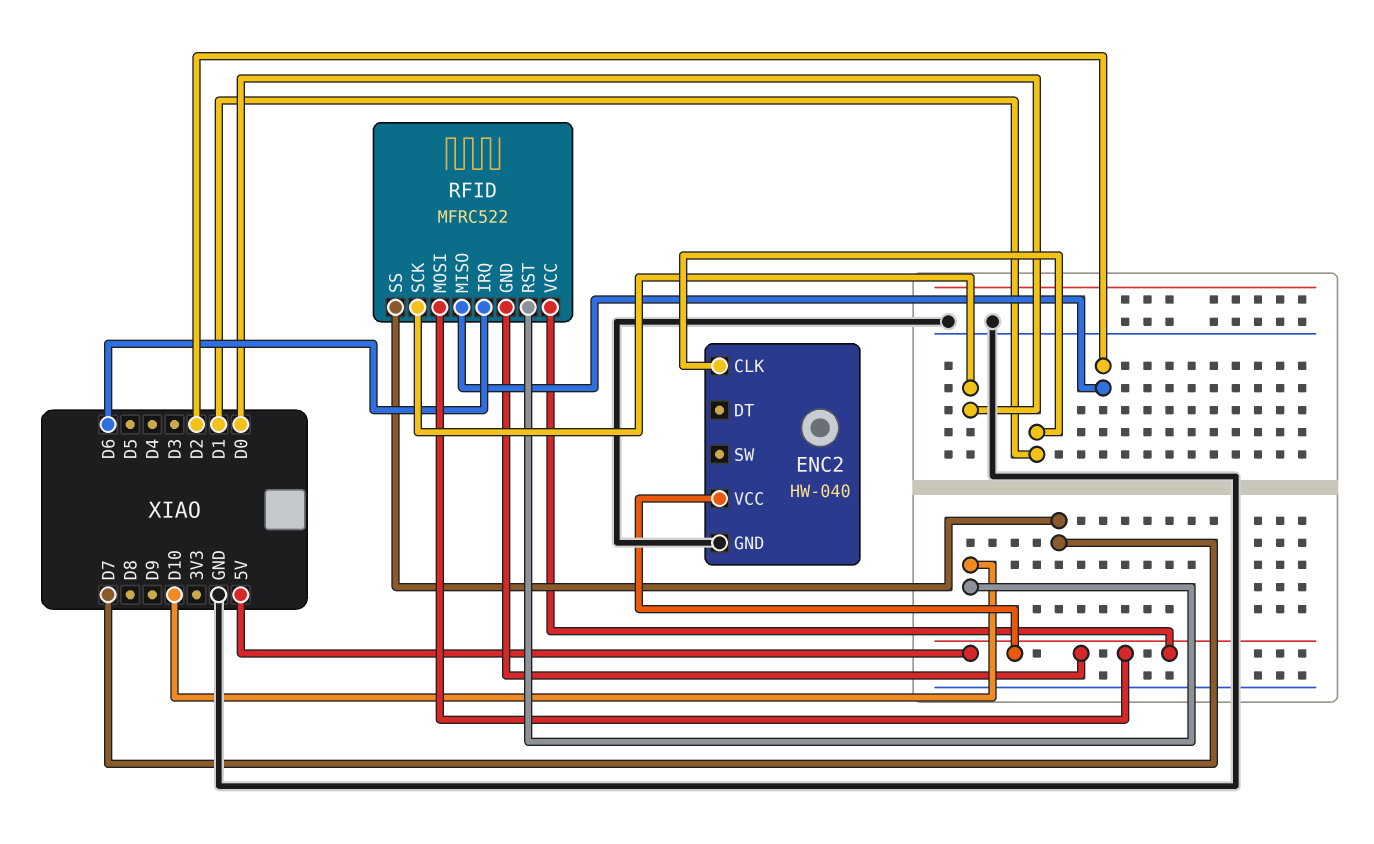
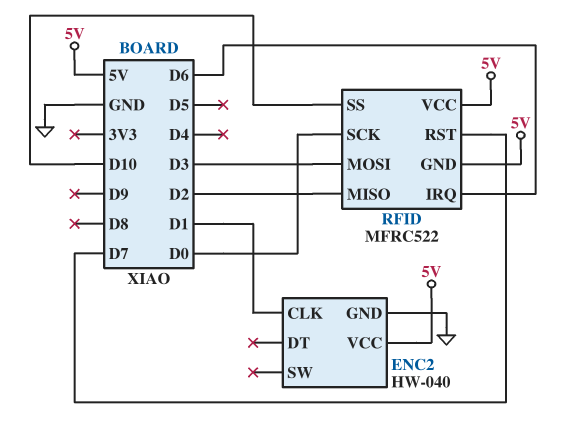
RFID pin MOSI: 5V -> D3
RFID pin RST: D10 -> D7
RFID pin SS: D7 -> D10

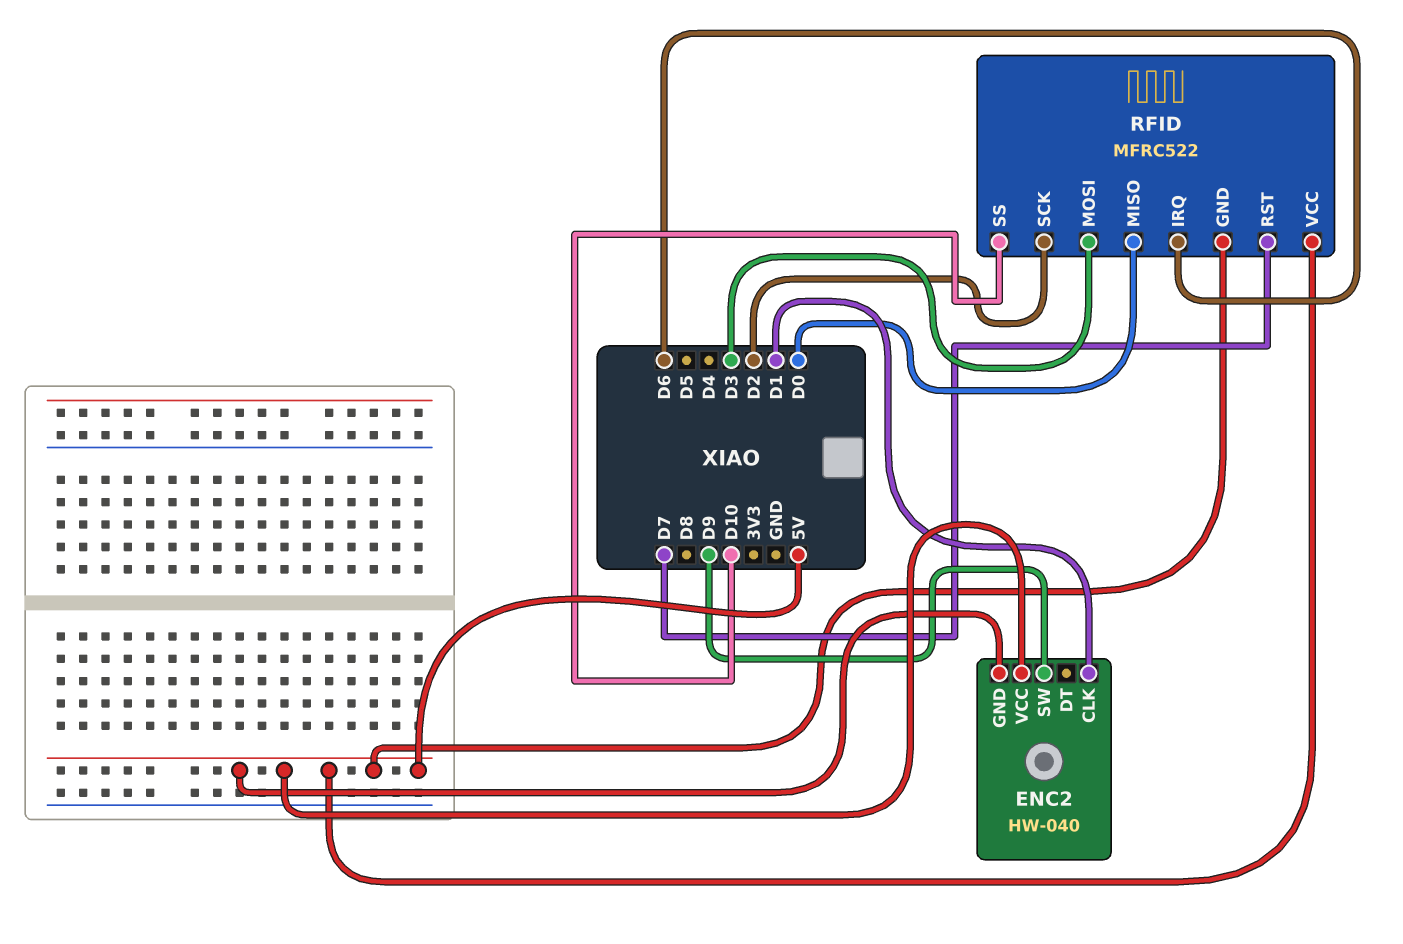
ENC2 pin GND: GND -> 5V
ENC2 pin SW: none -> D9
RFID pin MISO: D2 -> D0
RFID pin SCK: D0 -> D2

